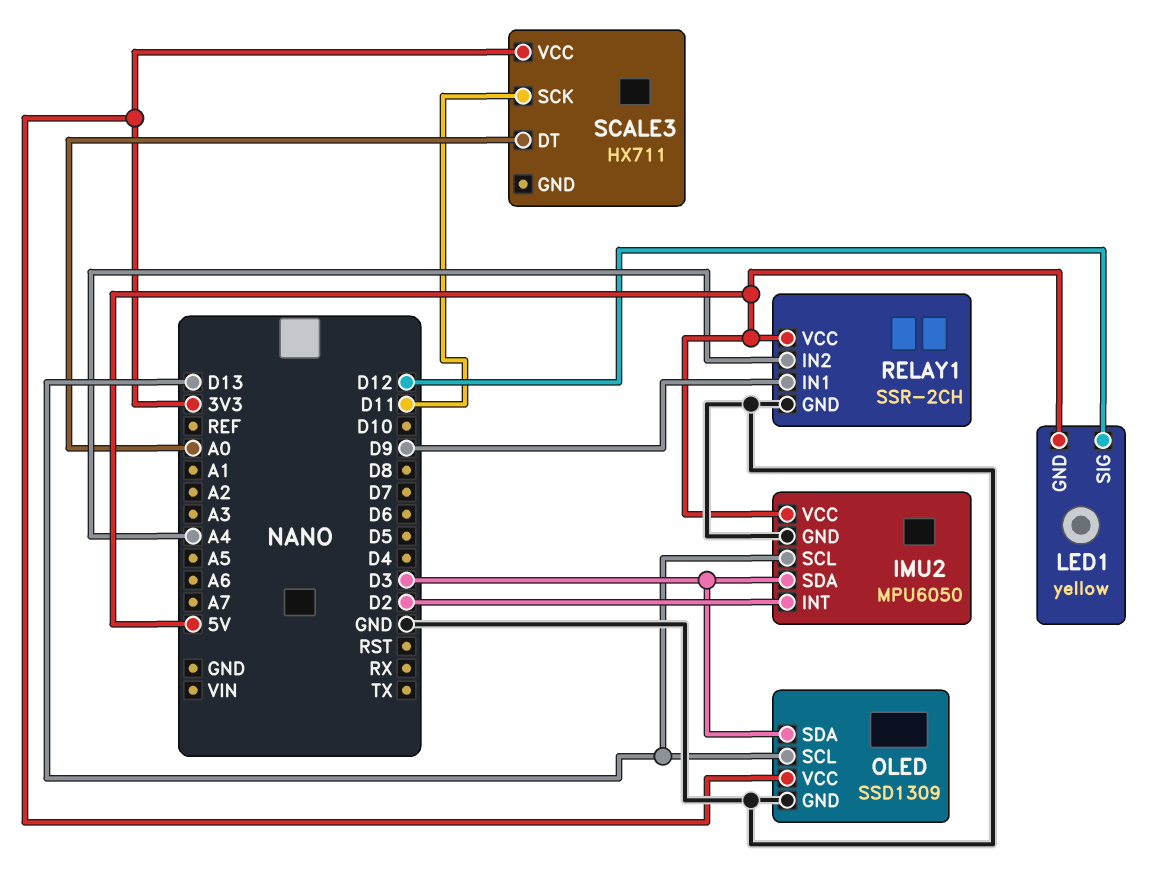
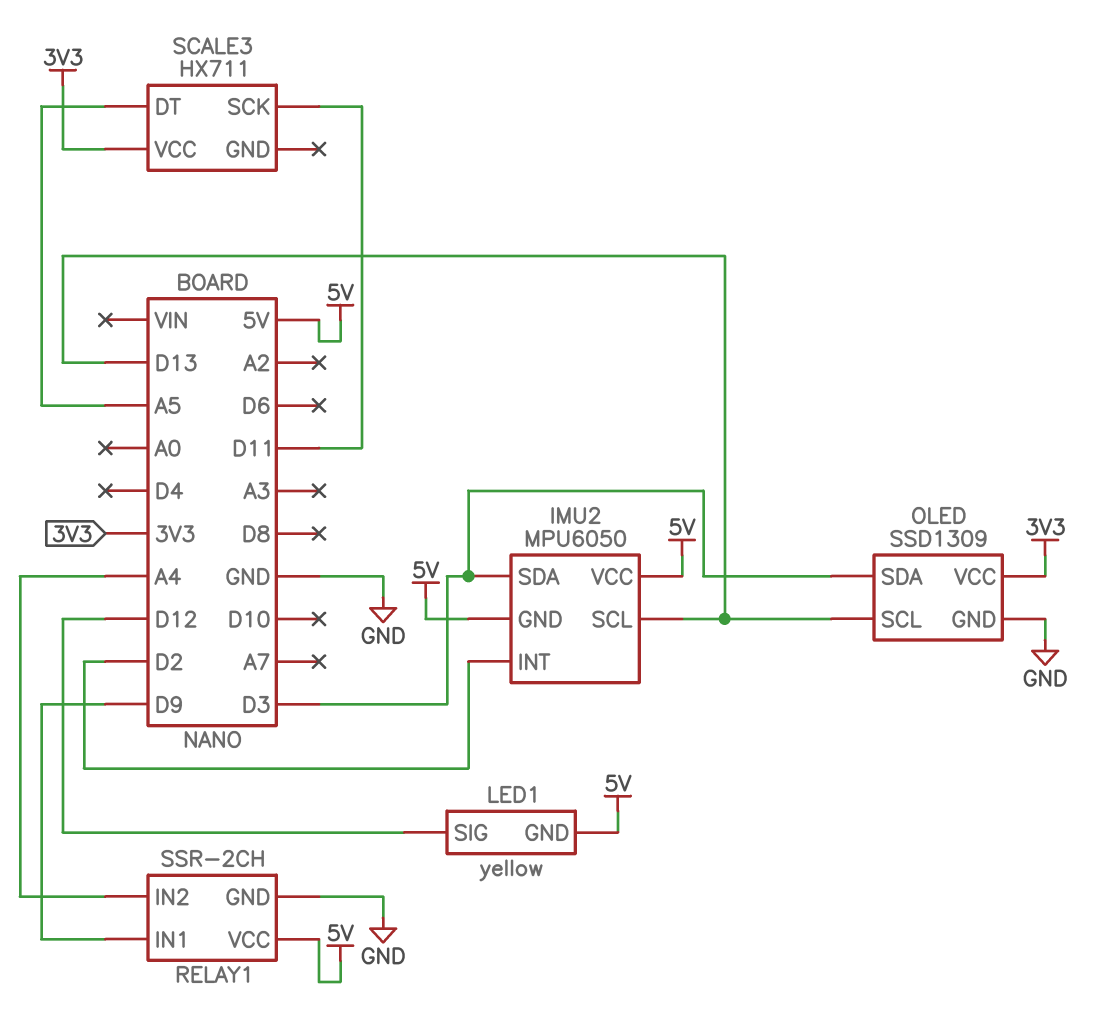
IMU2 pin GND: GND -> 5V
SCALE3 pin DT: A0 -> A5

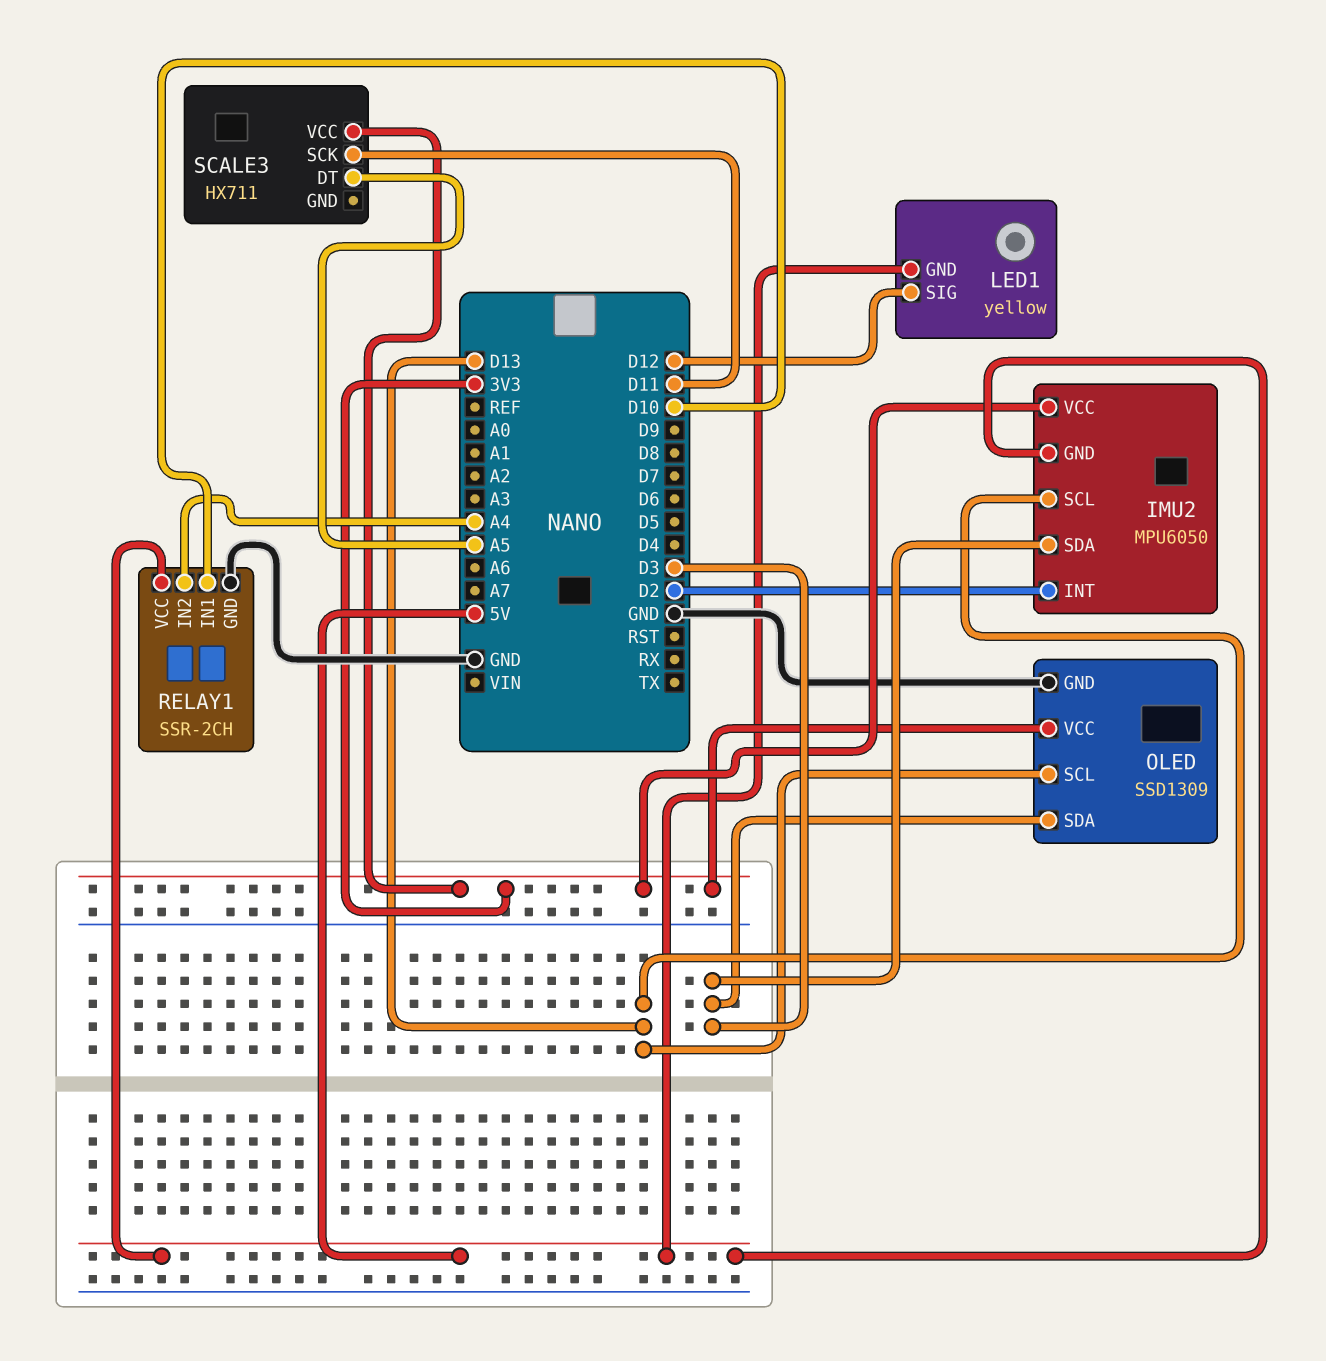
IMU2 pin VCC: 5V -> 3V3
RELAY1 pin IN1: D9 -> D10

